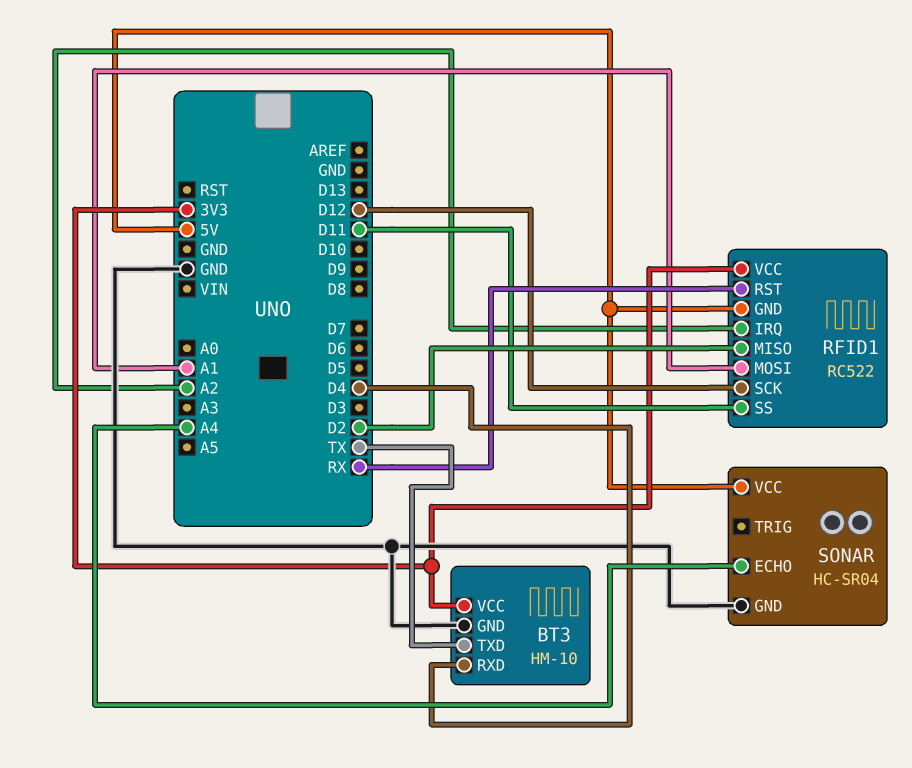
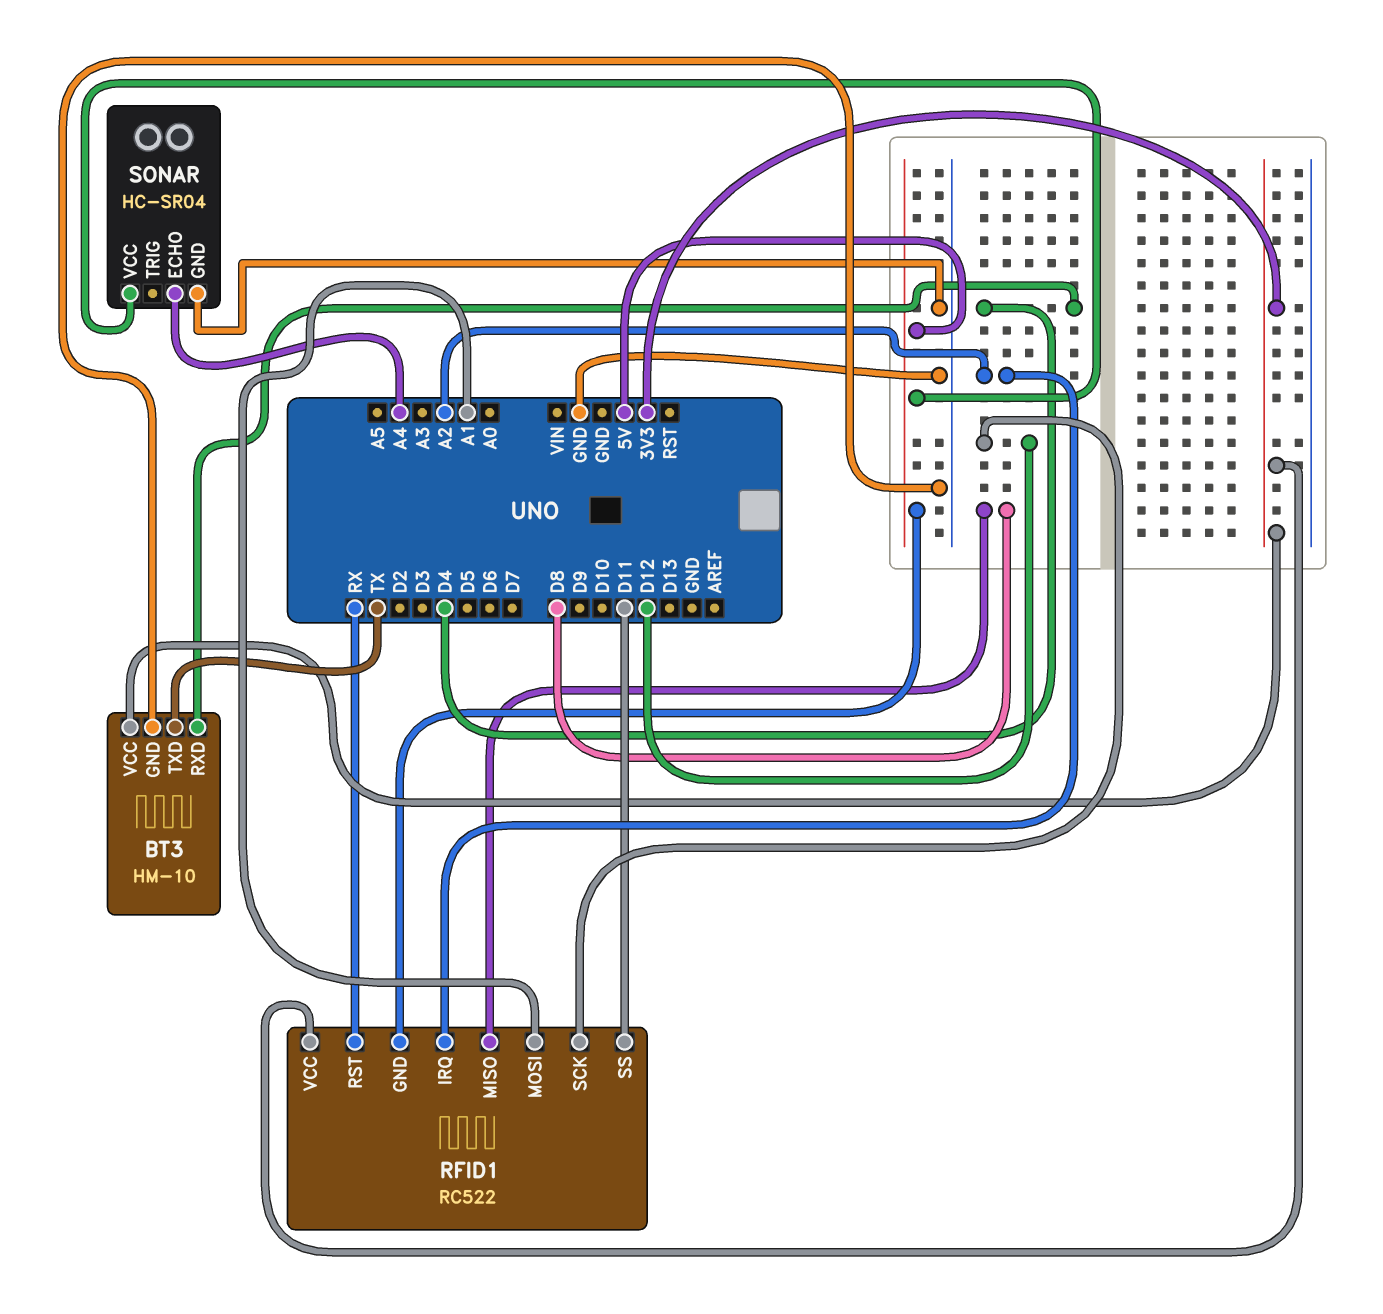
RFID1 pin MISO: D2 -> D8

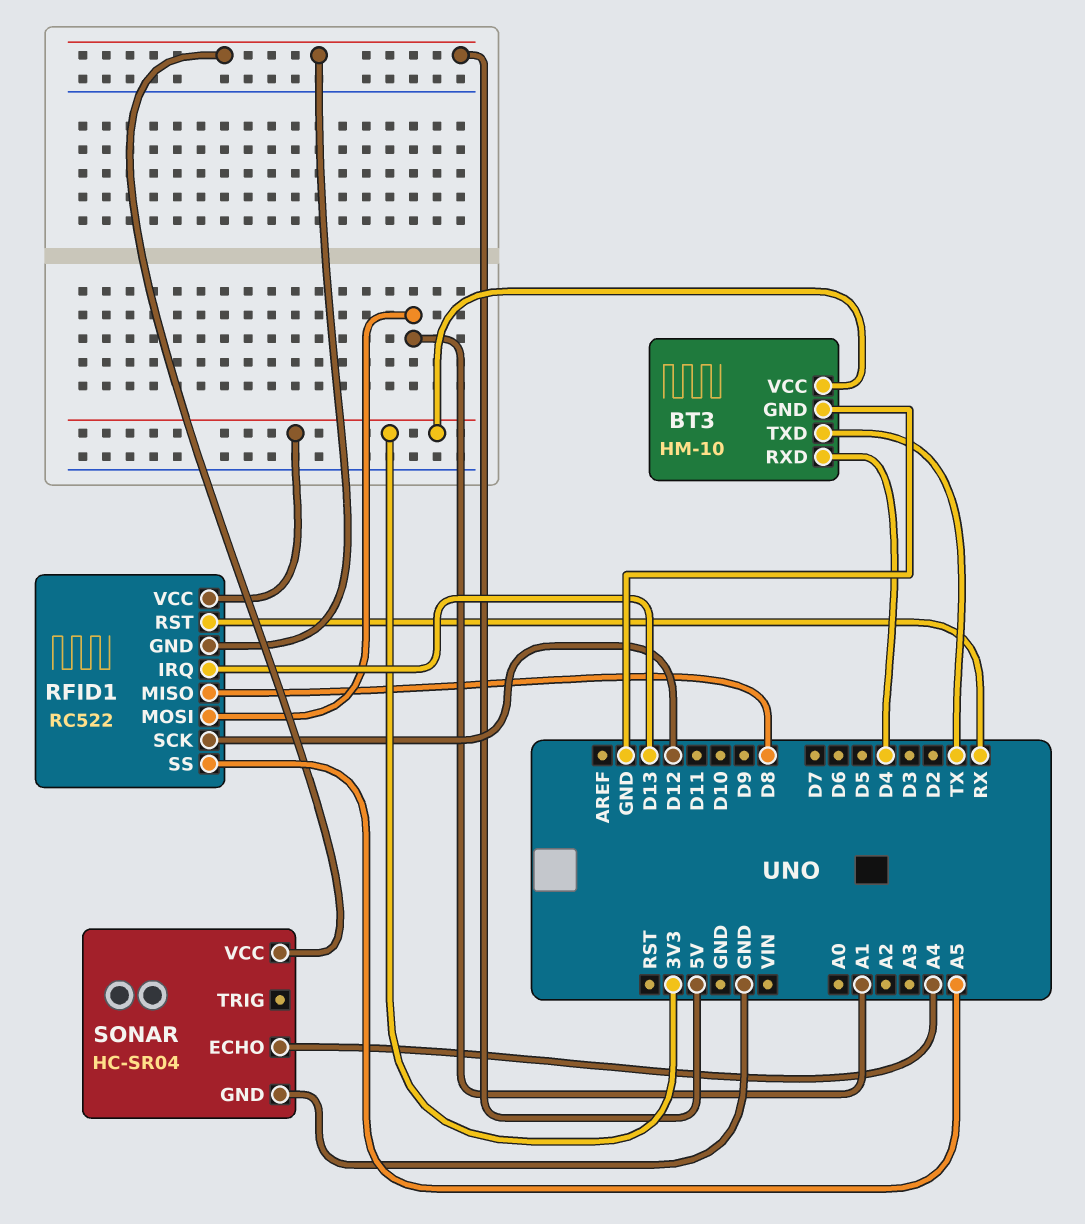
RFID1 pin IRQ: A2 -> D13
RFID1 pin SS: D11 -> A5

